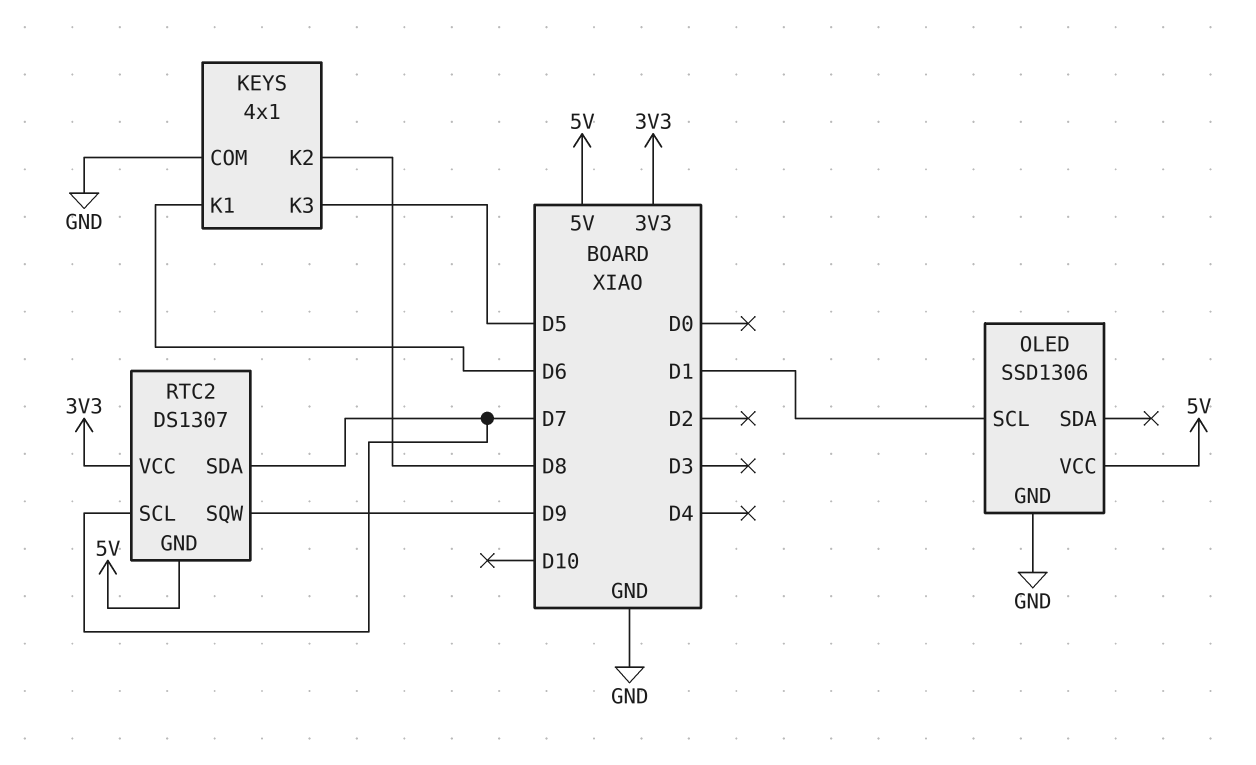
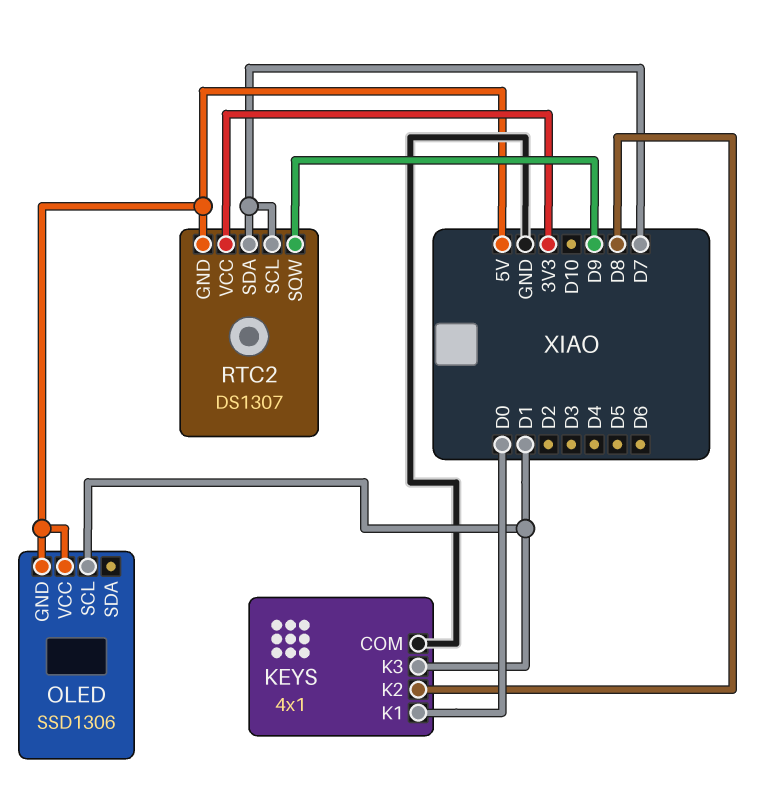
KEYS pin K1: D6 -> D0
KEYS pin K3: D5 -> D1
OLED pin GND: GND -> 5V

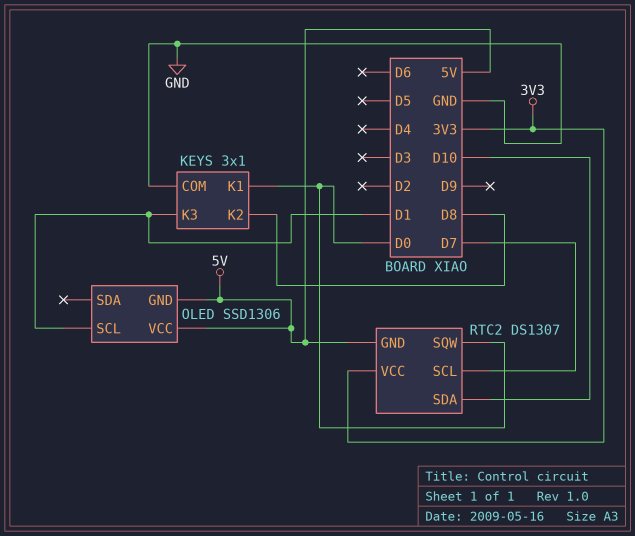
KEYS: 4x1 -> 3x1
RTC2 pin SDA: D7 -> D10
RTC2 pin SQW: D9 -> D0

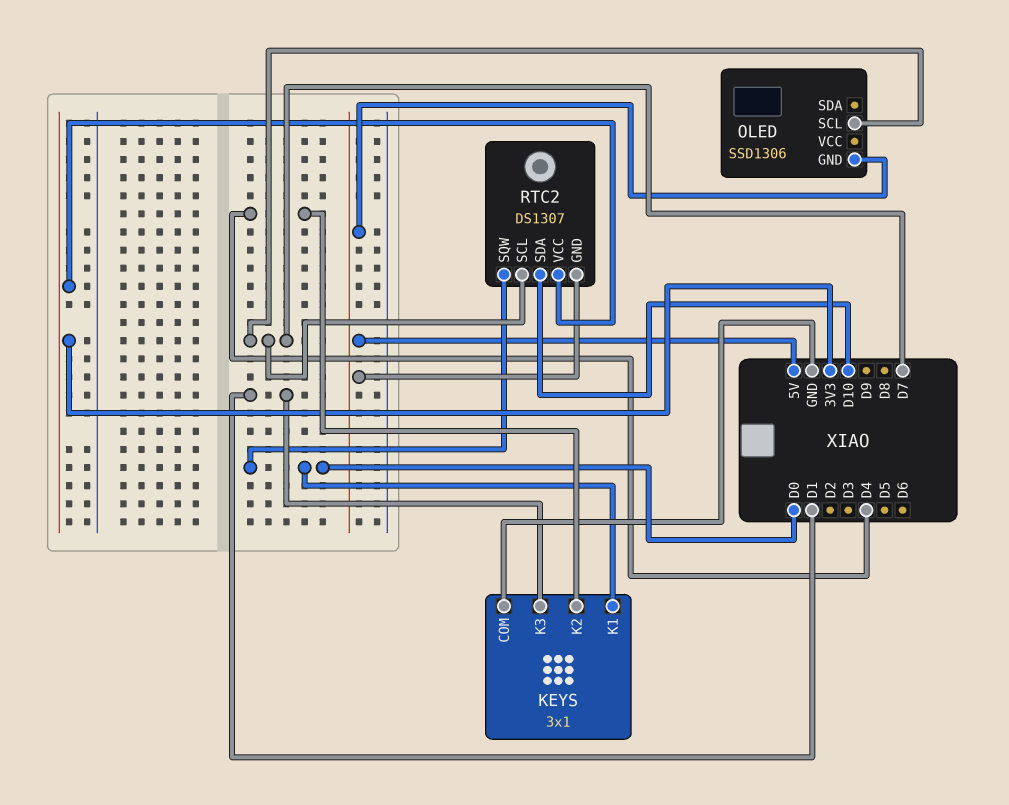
KEYS pin K2: D8 -> D4
OLED pin SCL: D1 -> D7
OLED pin VCC: 5V -> none

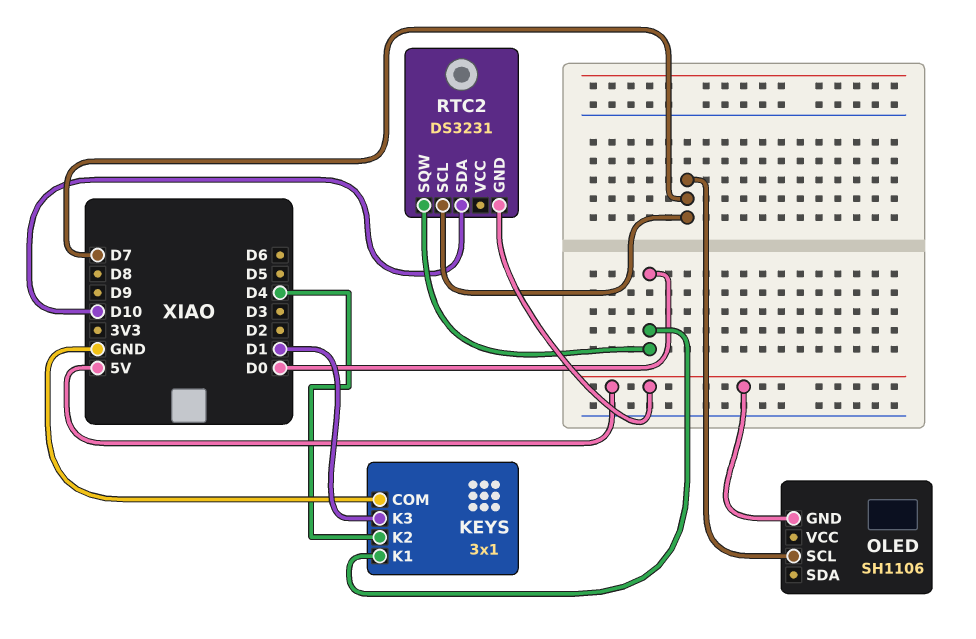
OLED: SSD1306 -> SH1106
RTC2: DS1307 -> DS3231
RTC2 pin VCC: 3V3 -> none

